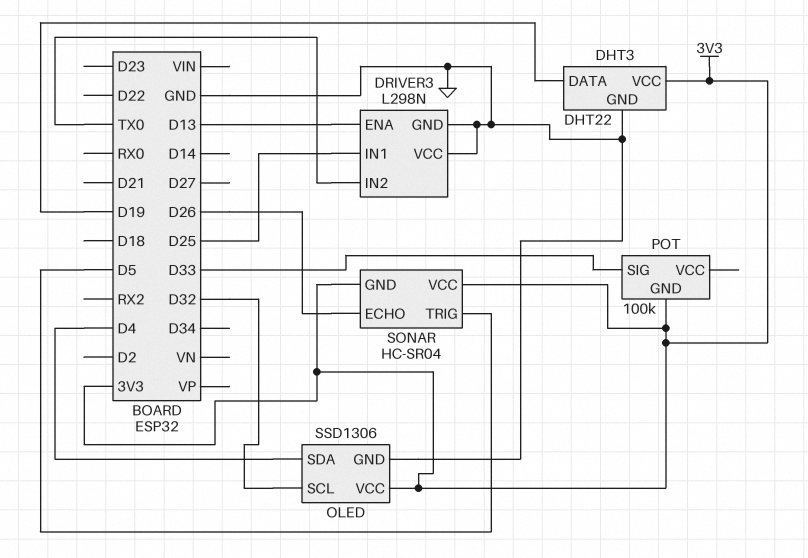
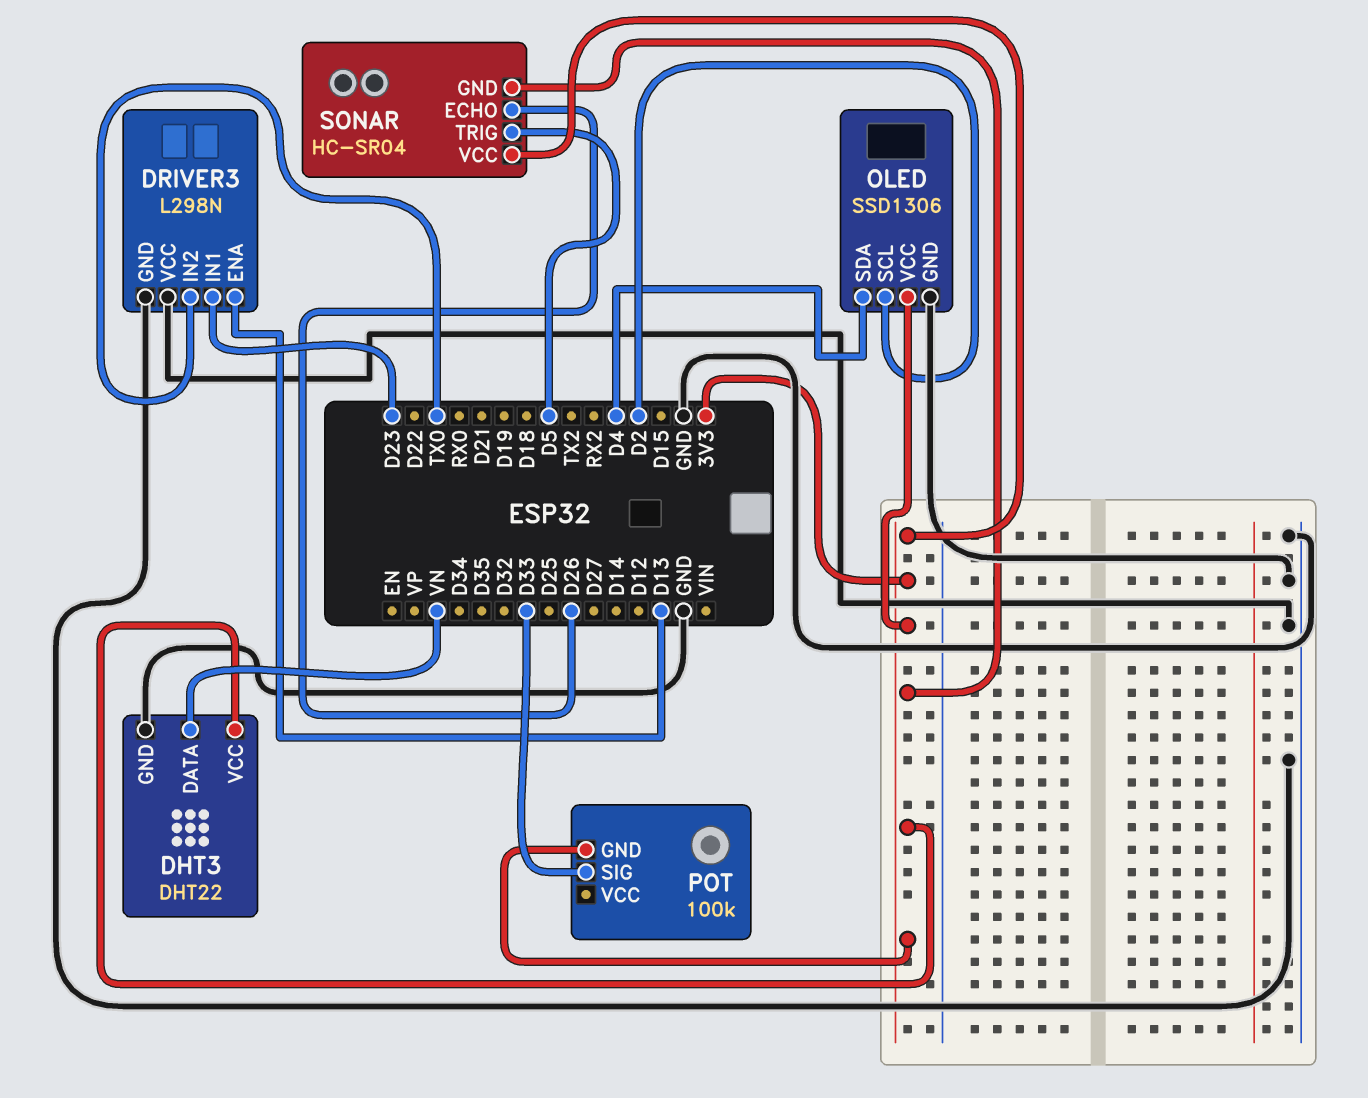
DHT3 pin DATA: D19 -> VN
DRIVER3 pin IN1: D25 -> D23
OLED pin SCL: D32 -> D2

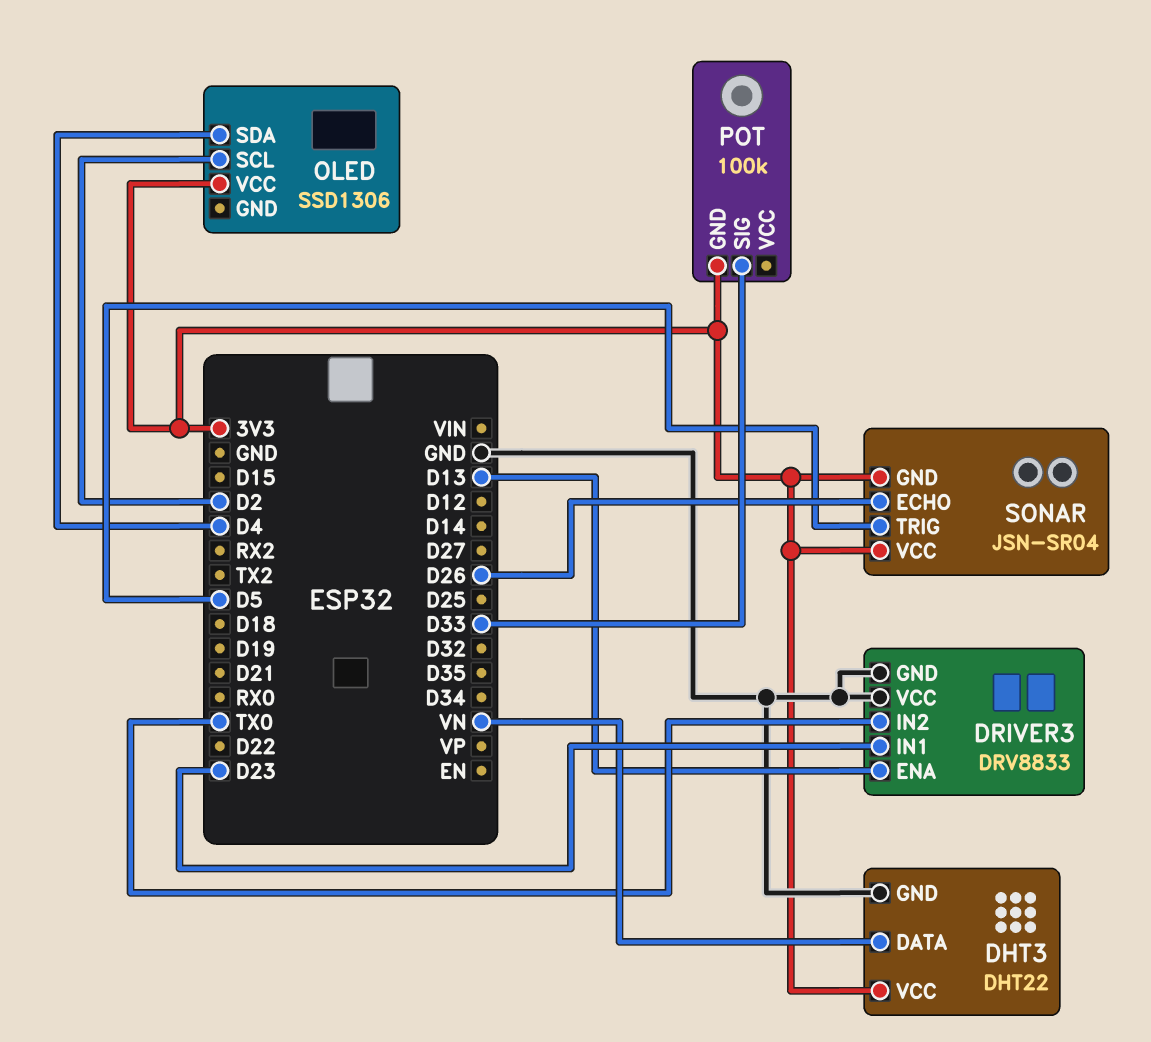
DRIVER3: L298N -> DRV8833
OLED pin GND: GND -> none
SONAR: HC-SR04 -> JSN-SR04

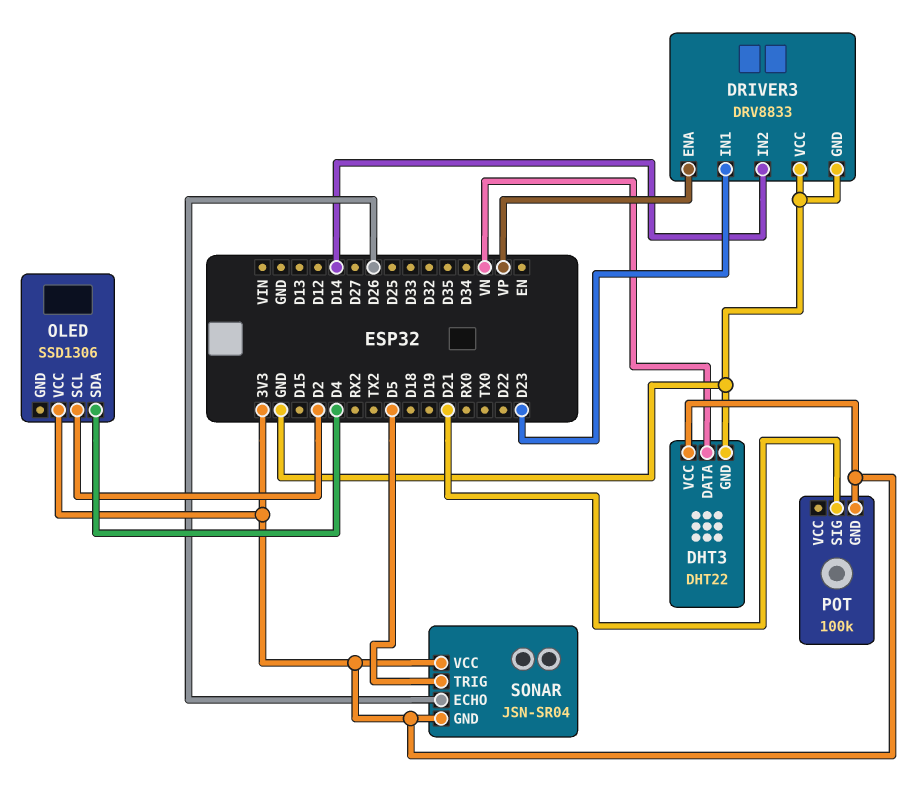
DRIVER3 pin ENA: D13 -> VP
DRIVER3 pin IN2: TX0 -> D14
POT pin SIG: D33 -> D21

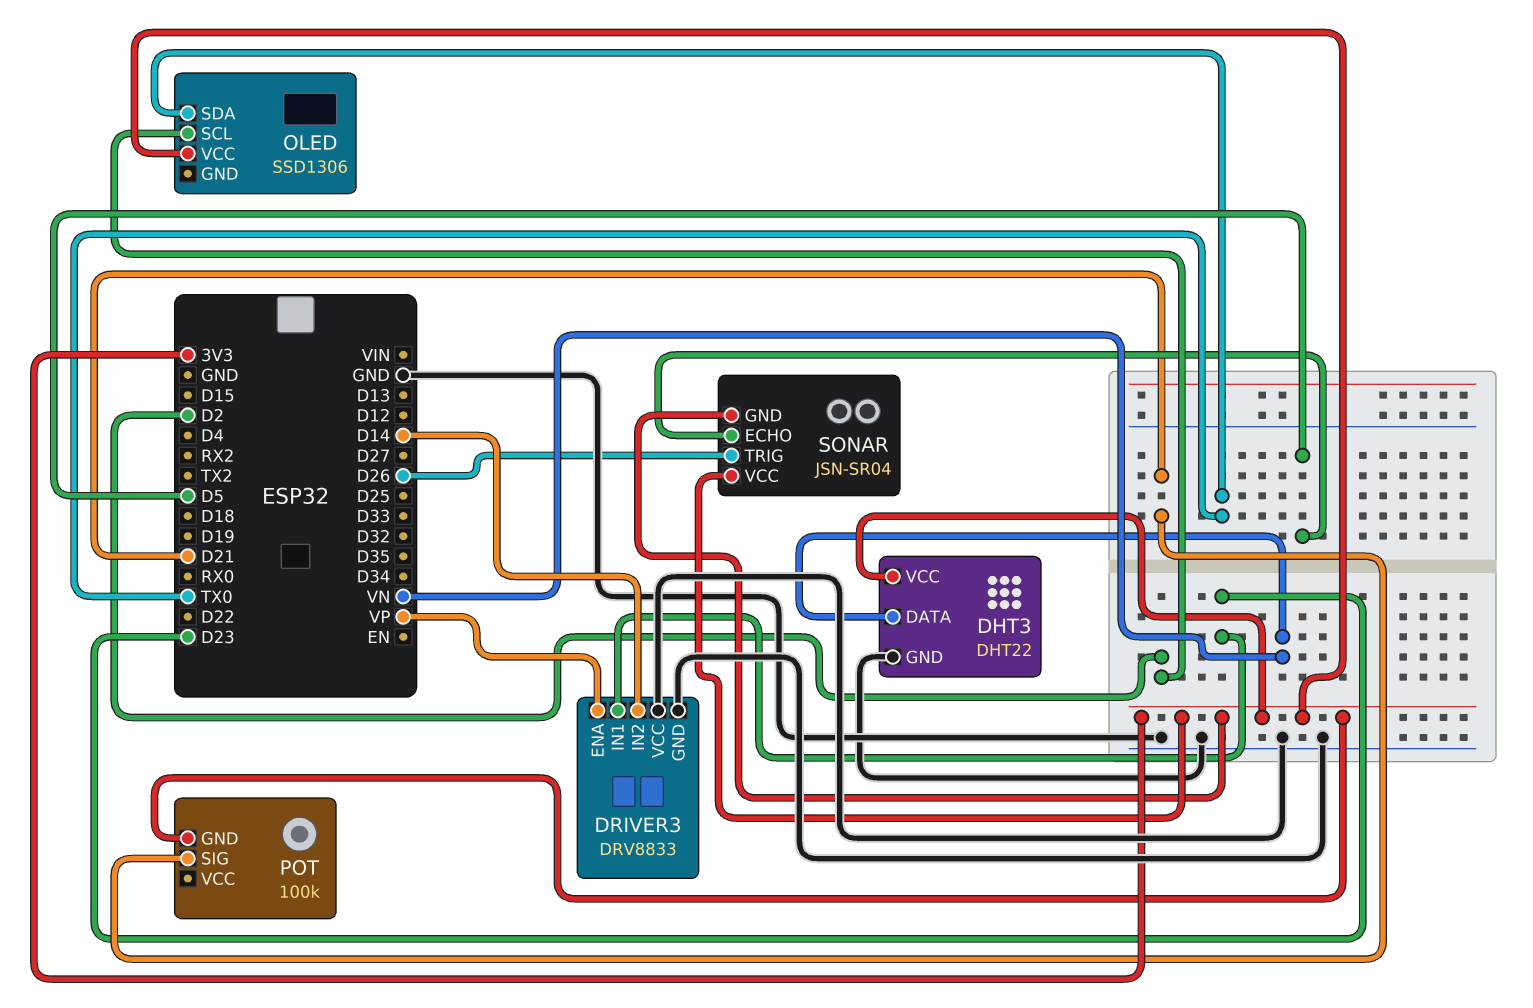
OLED pin SDA: D4 -> TX0
SONAR pin ECHO: D26 -> D5
SONAR pin TRIG: D5 -> D26

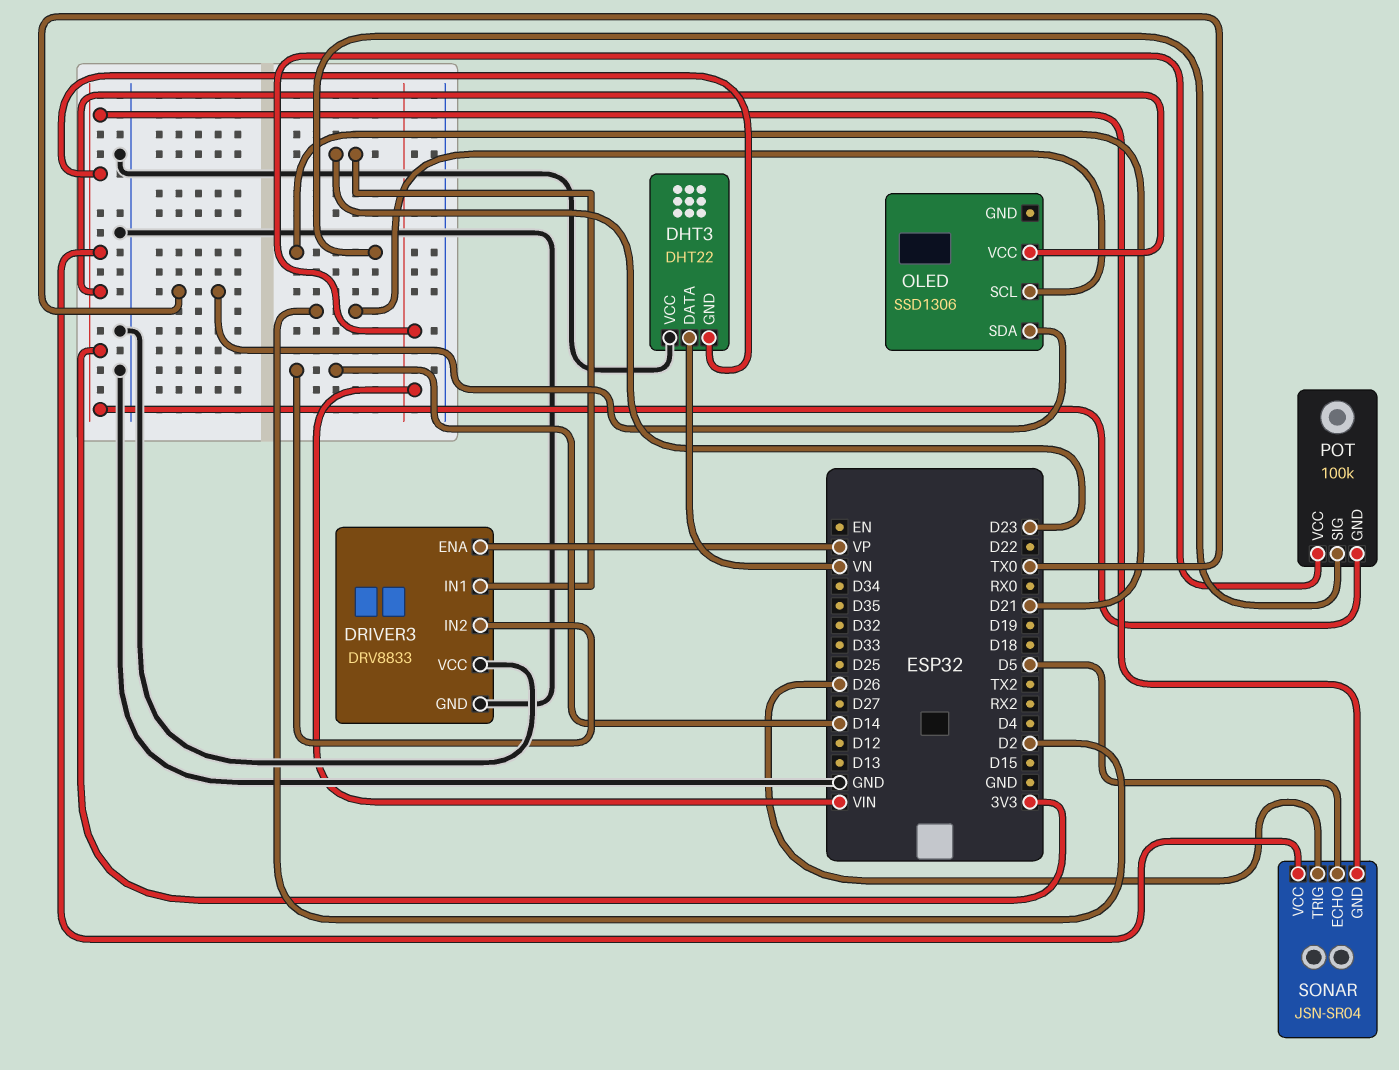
DHT3 pin GND: GND -> 3V3
DHT3 pin VCC: 3V3 -> GND
POT pin VCC: none -> VIN

